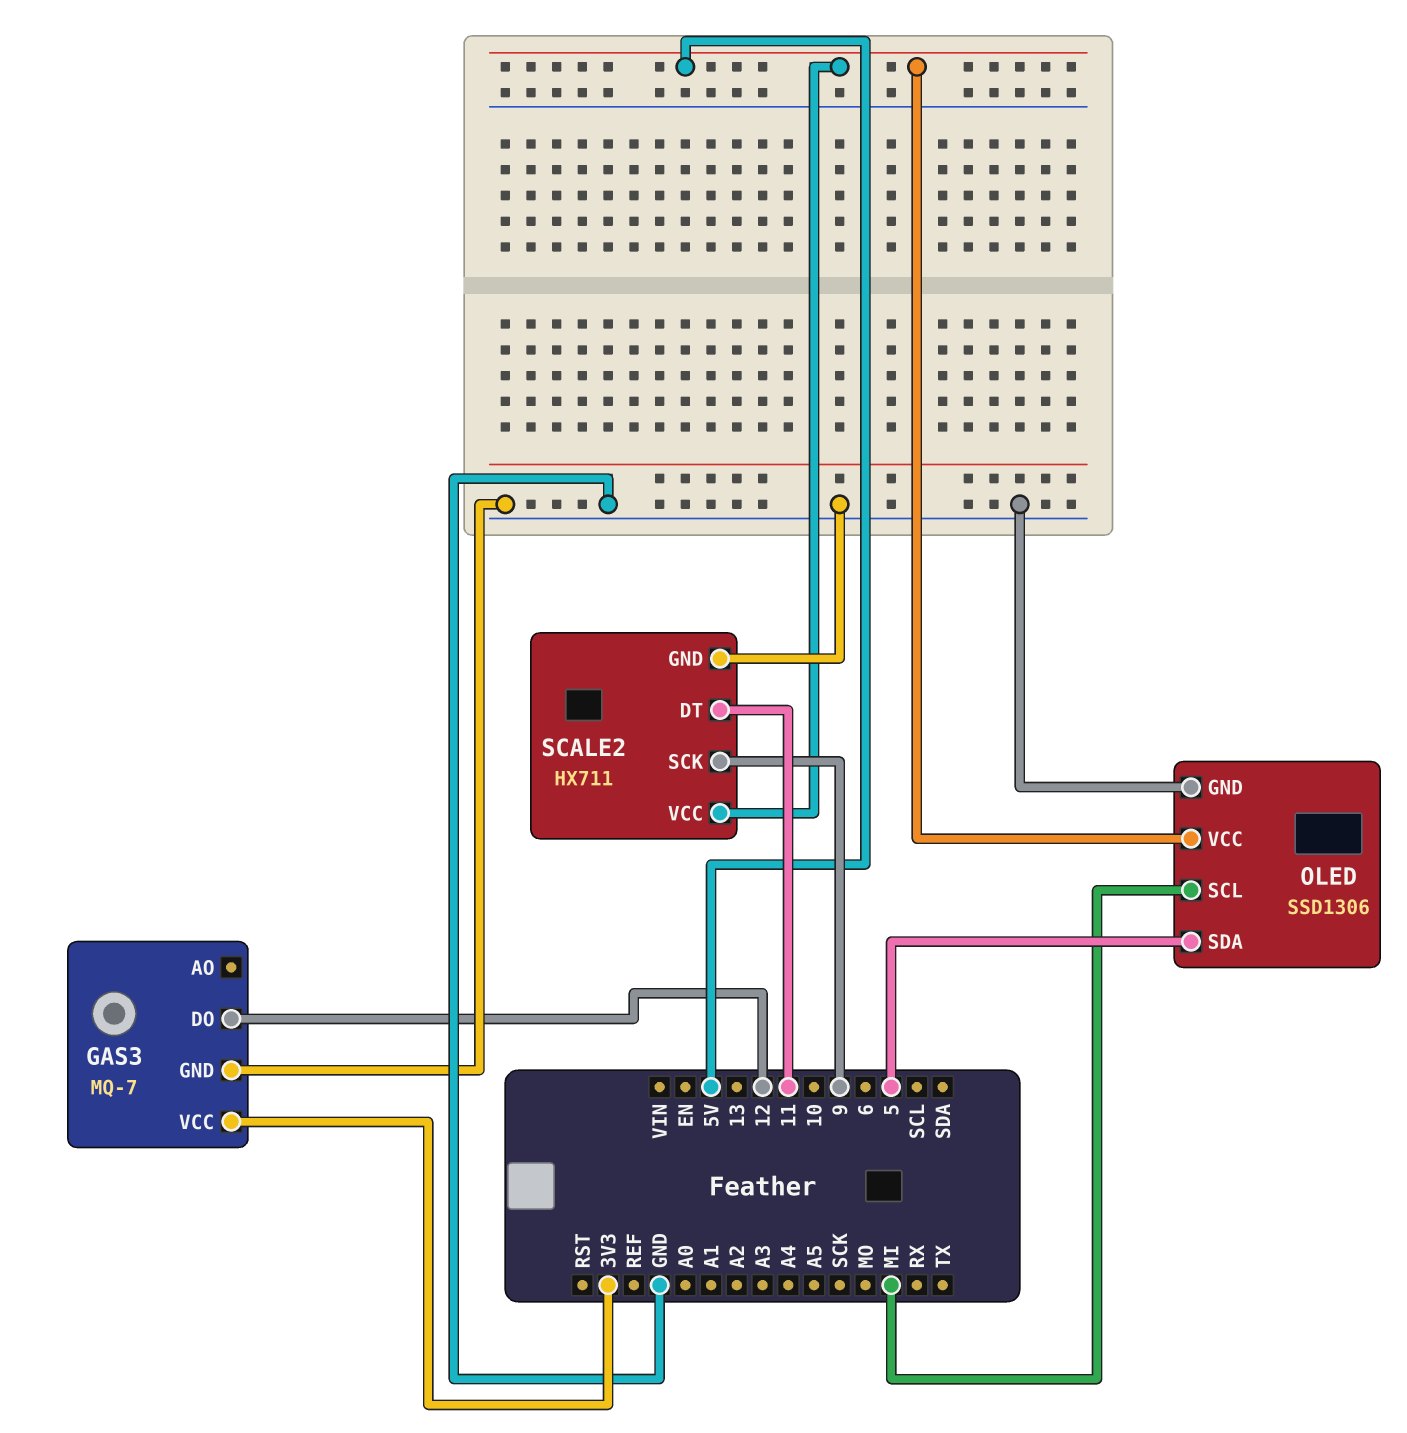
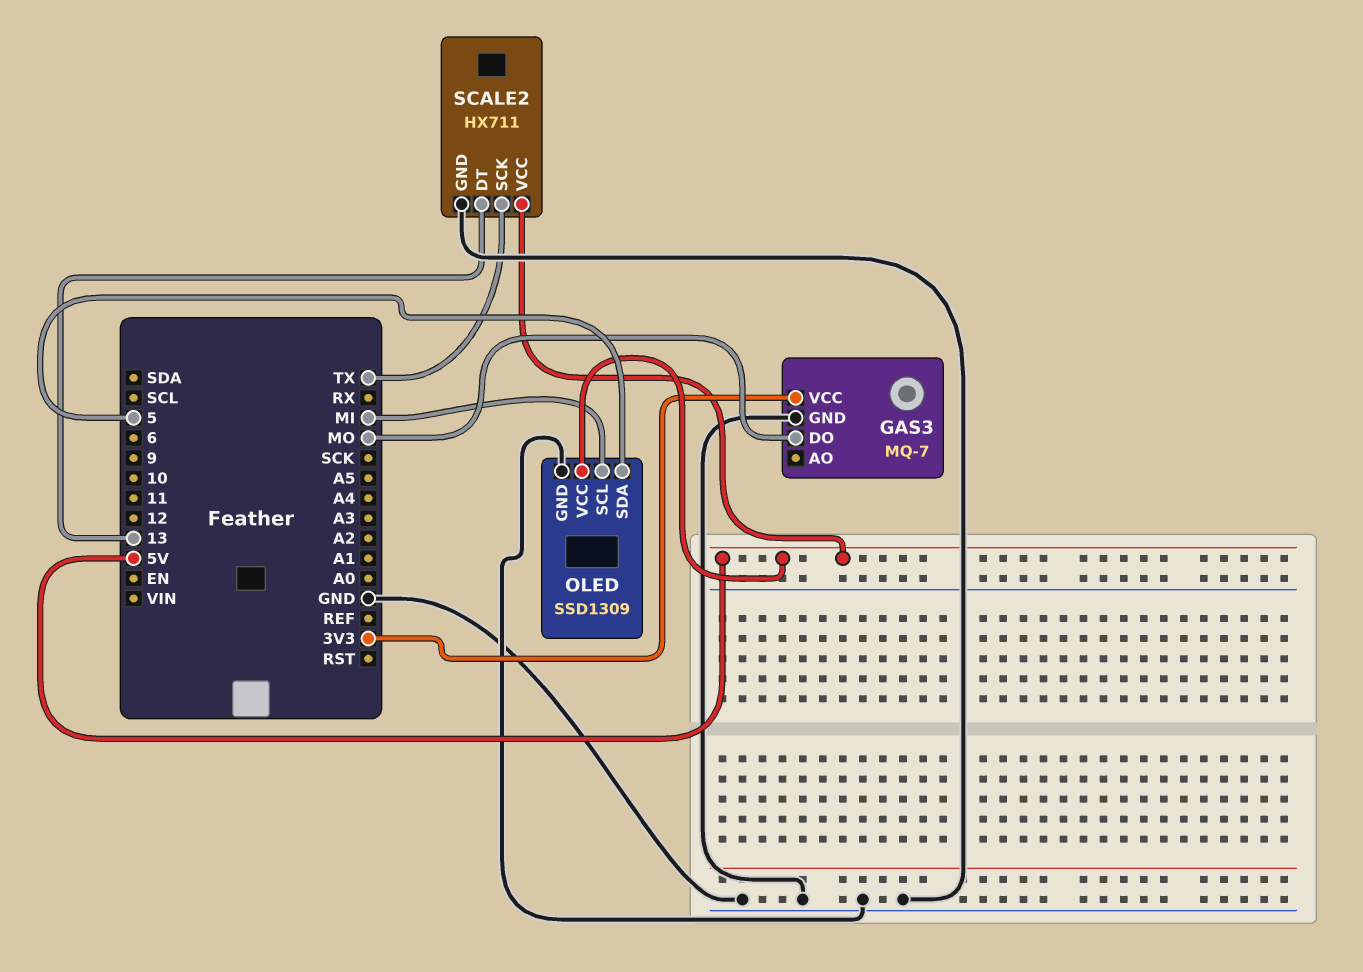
GAS3 pin DO: 12 -> MO
OLED: SSD1306 -> SSD1309
SCALE2 pin DT: 11 -> 13
SCALE2 pin SCK: 9 -> TX

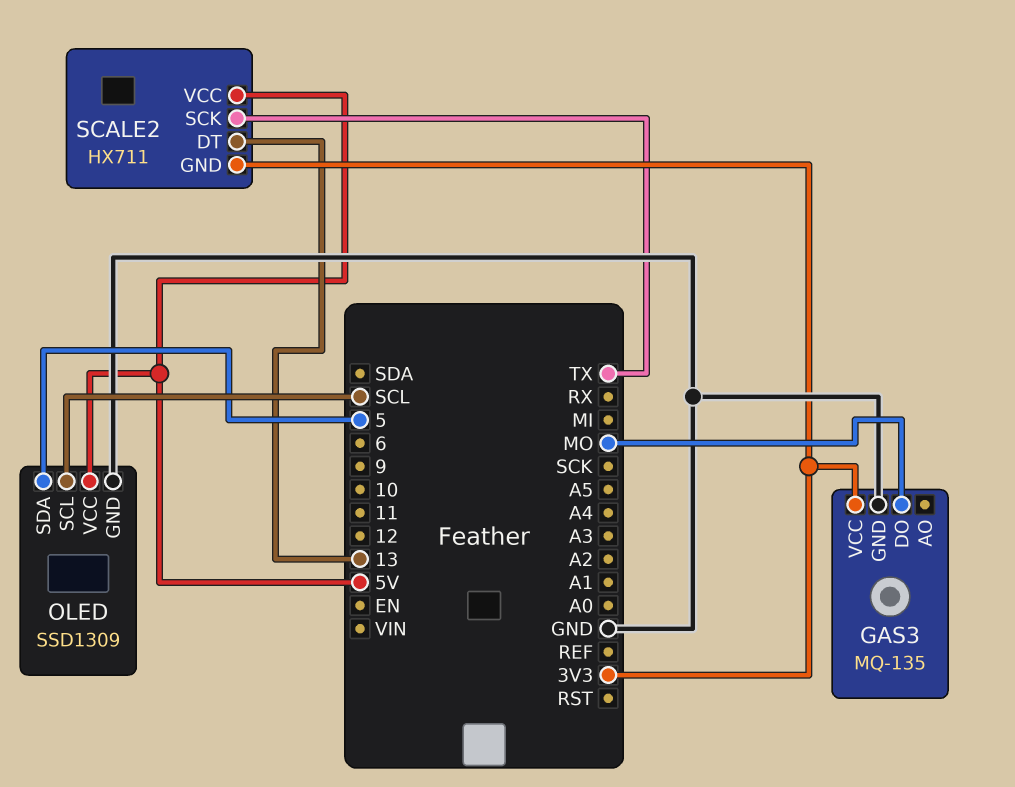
GAS3: MQ-7 -> MQ-135
OLED pin SCL: MI -> SCL
SCALE2 pin GND: GND -> 3V3

